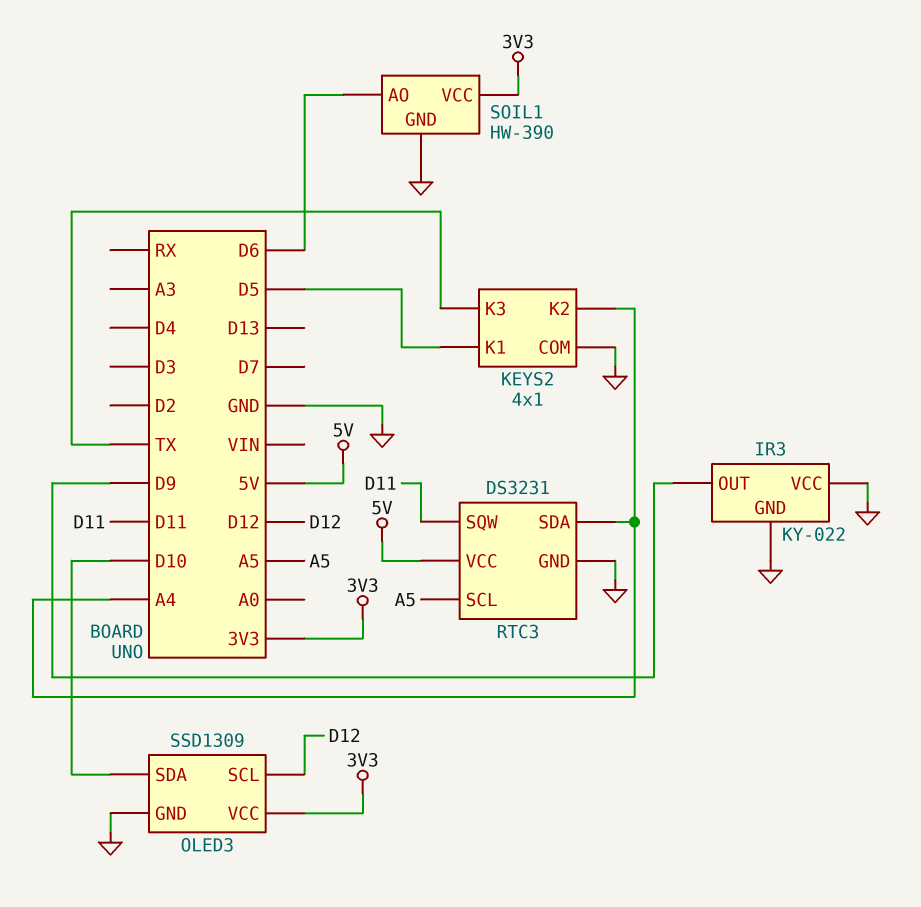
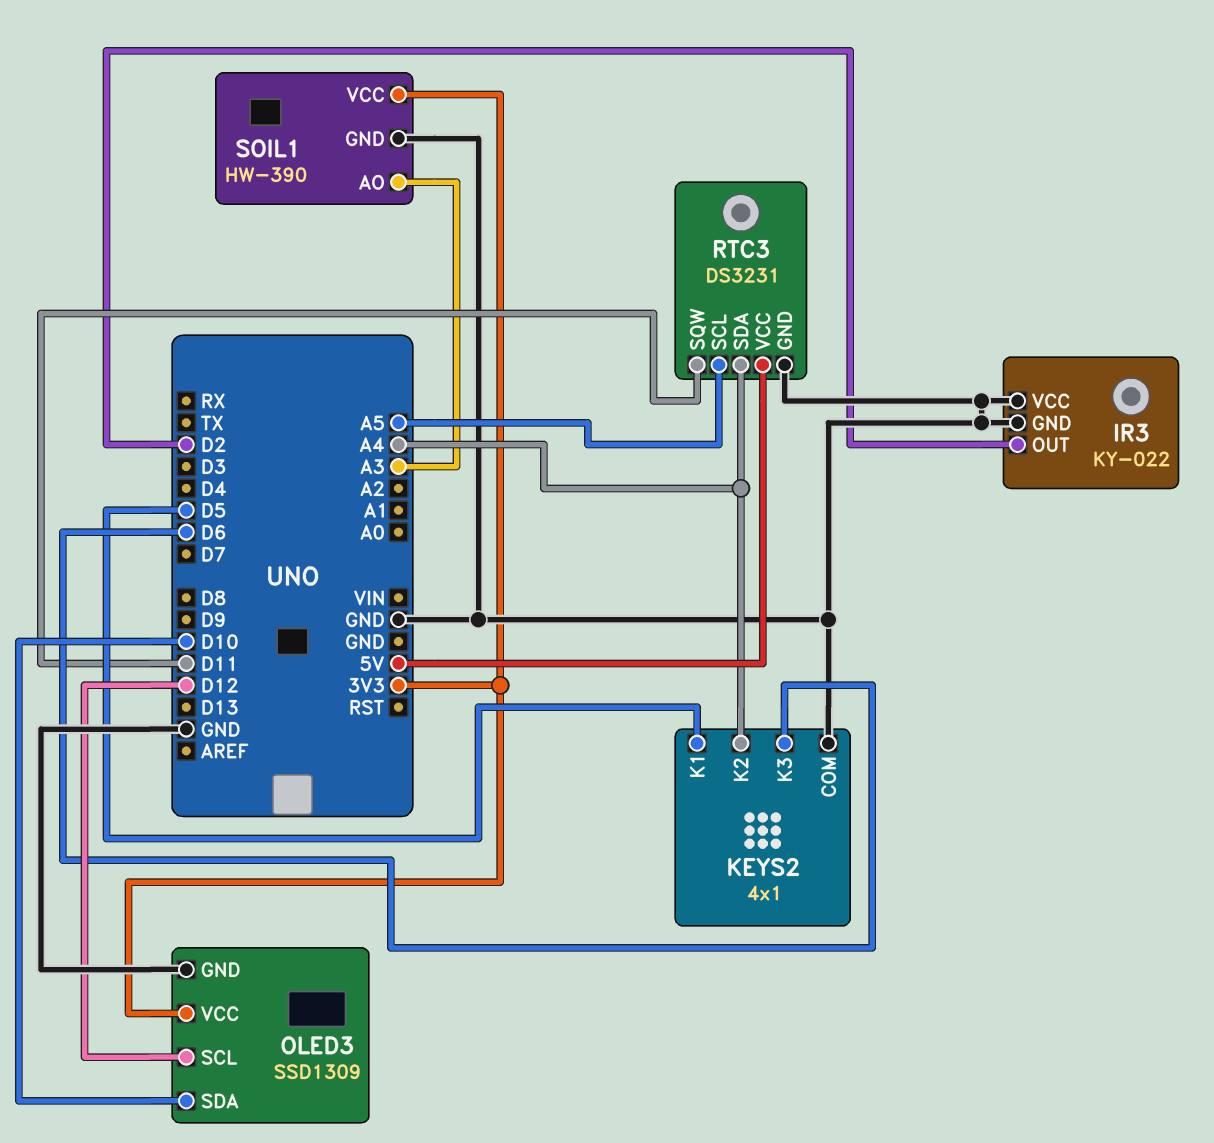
IR3 pin OUT: D9 -> D2
KEYS2 pin K3: TX -> D6
SOIL1 pin AO: D6 -> A3

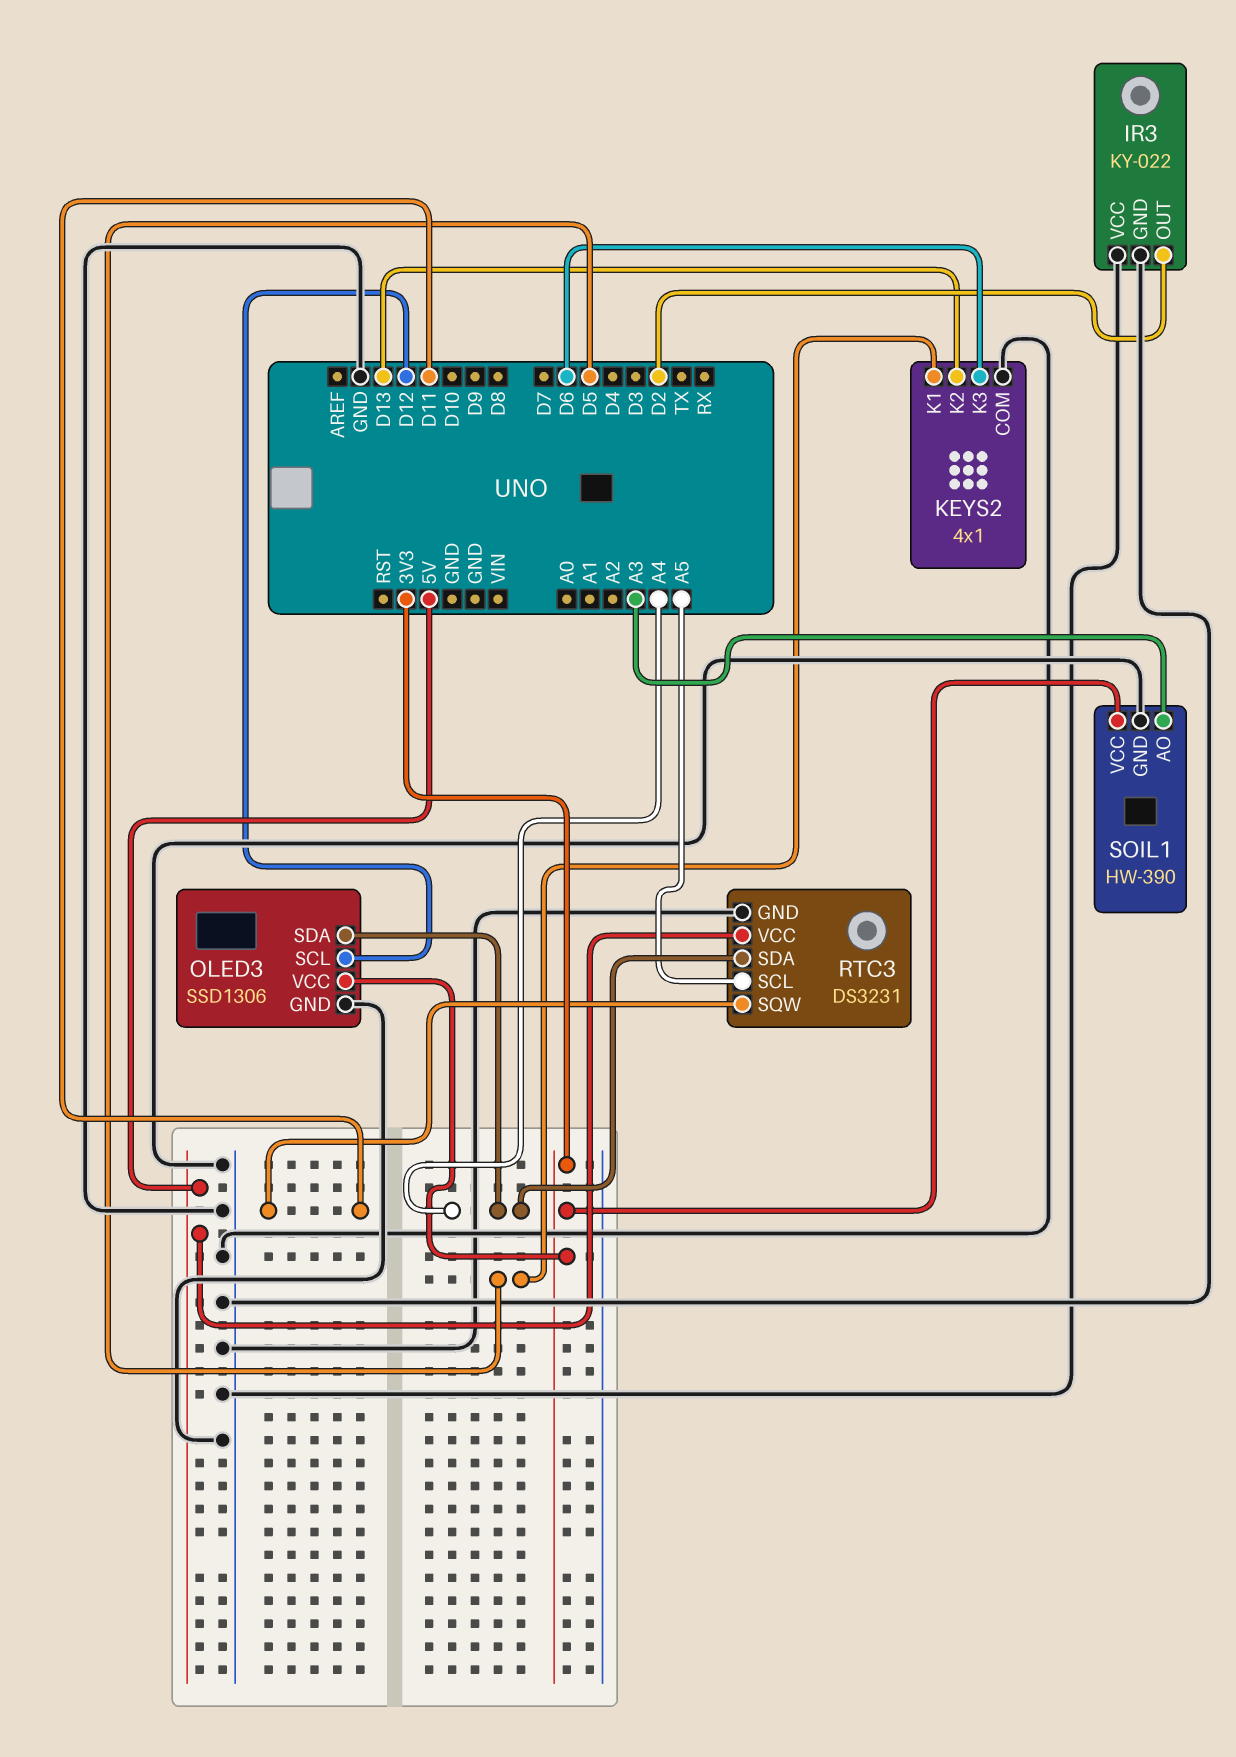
KEYS2 pin K2: A4 -> D13
OLED3: SSD1309 -> SSD1306
OLED3 pin SDA: D10 -> A4

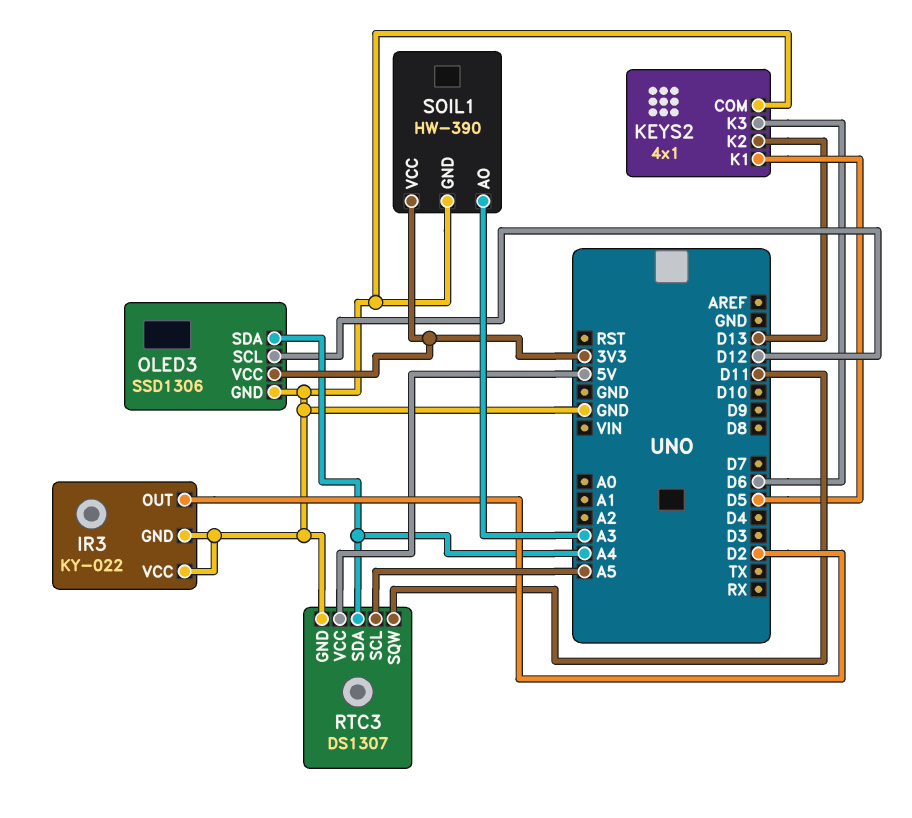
RTC3: DS3231 -> DS1307

